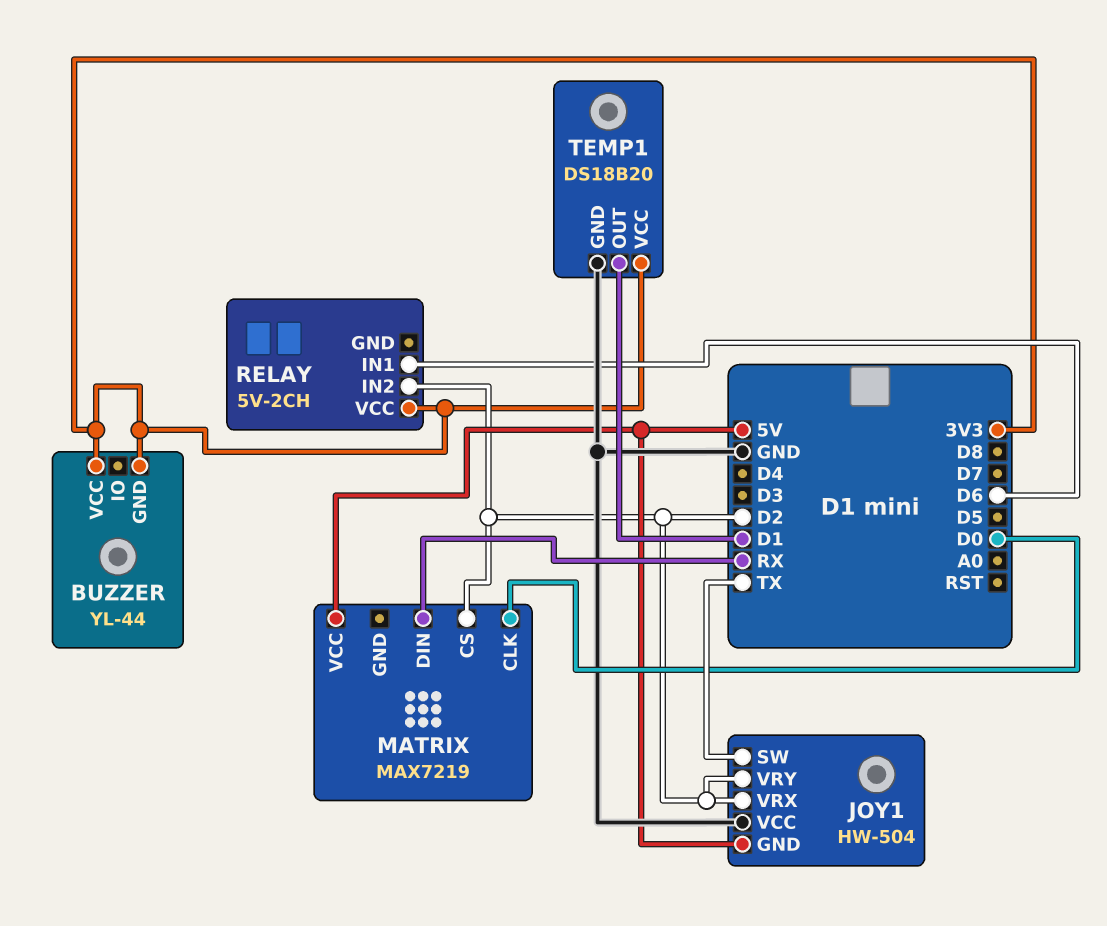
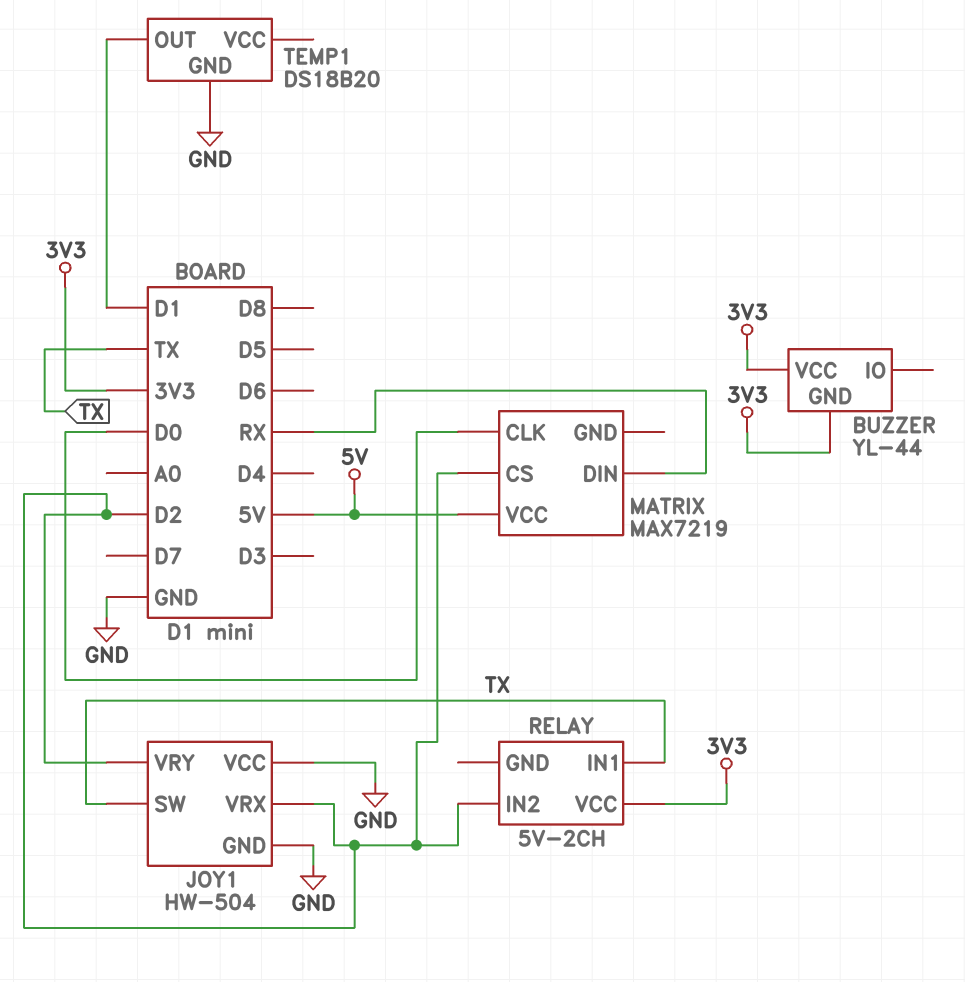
JOY1 pin GND: 5V -> GND
RELAY pin IN1: D6 -> TX
TEMP1 pin VCC: 3V3 -> none

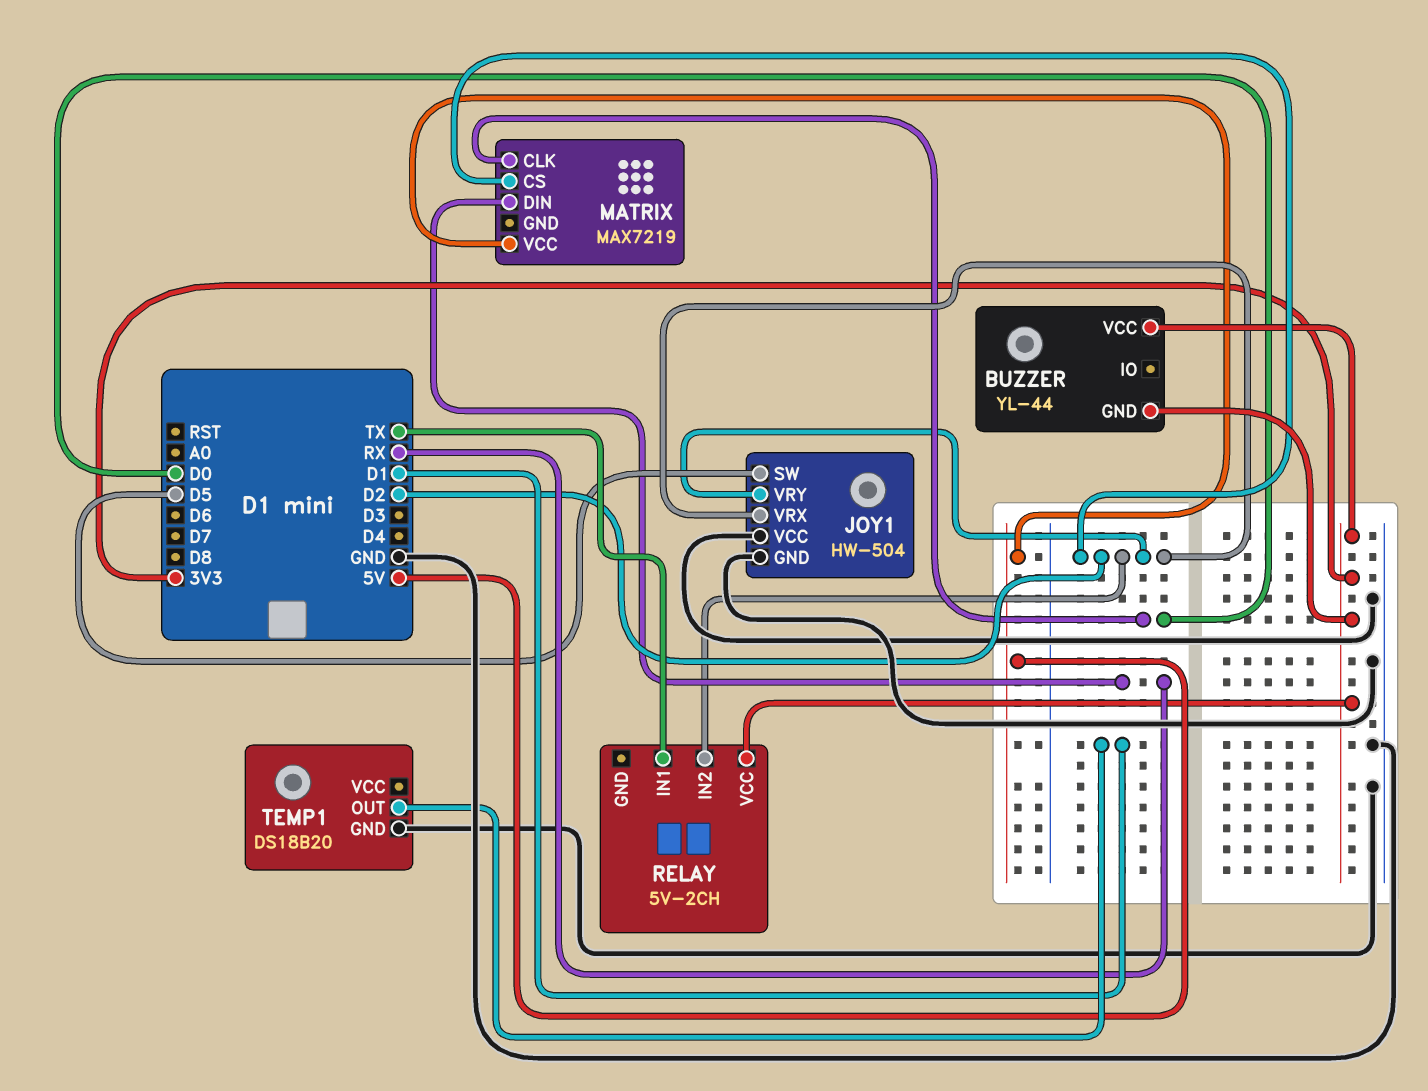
JOY1 pin SW: TX -> D5

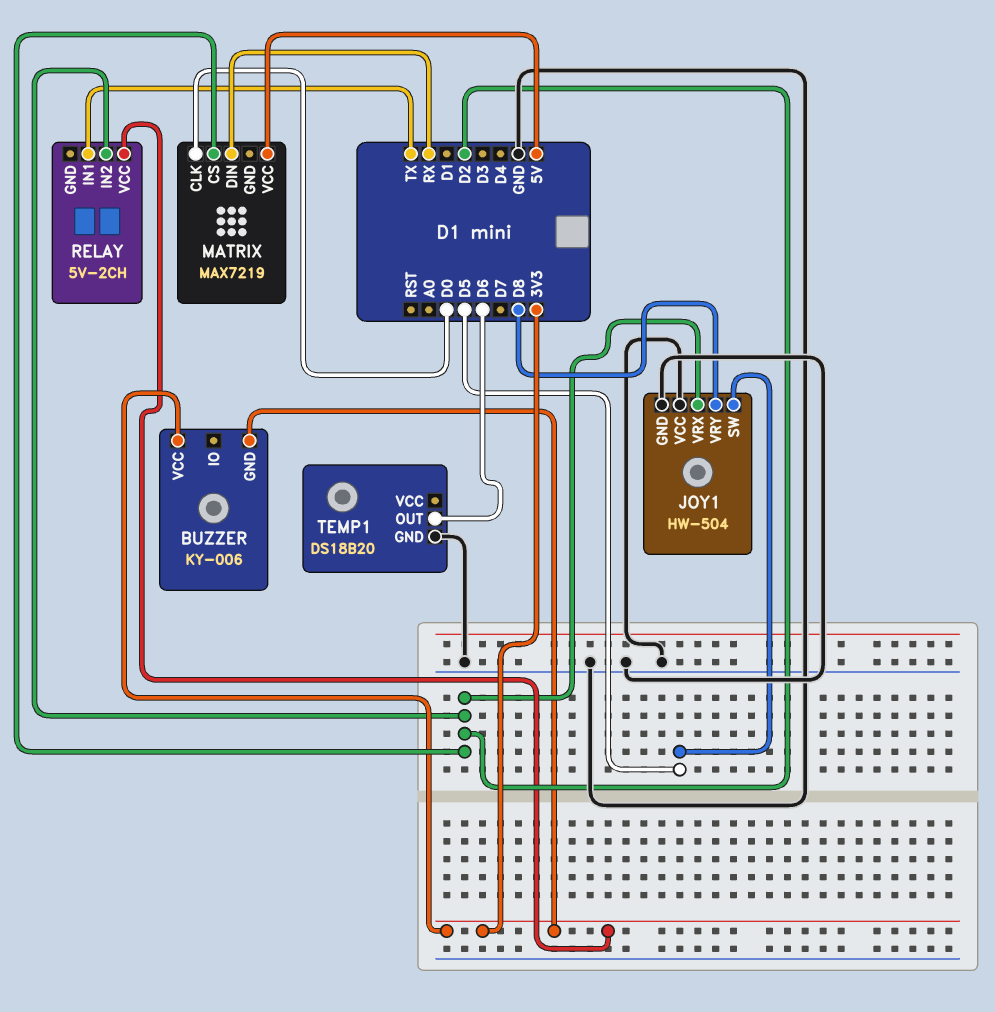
BUZZER: YL-44 -> KY-006
JOY1 pin VRY: D2 -> D8
TEMP1 pin OUT: D1 -> D6

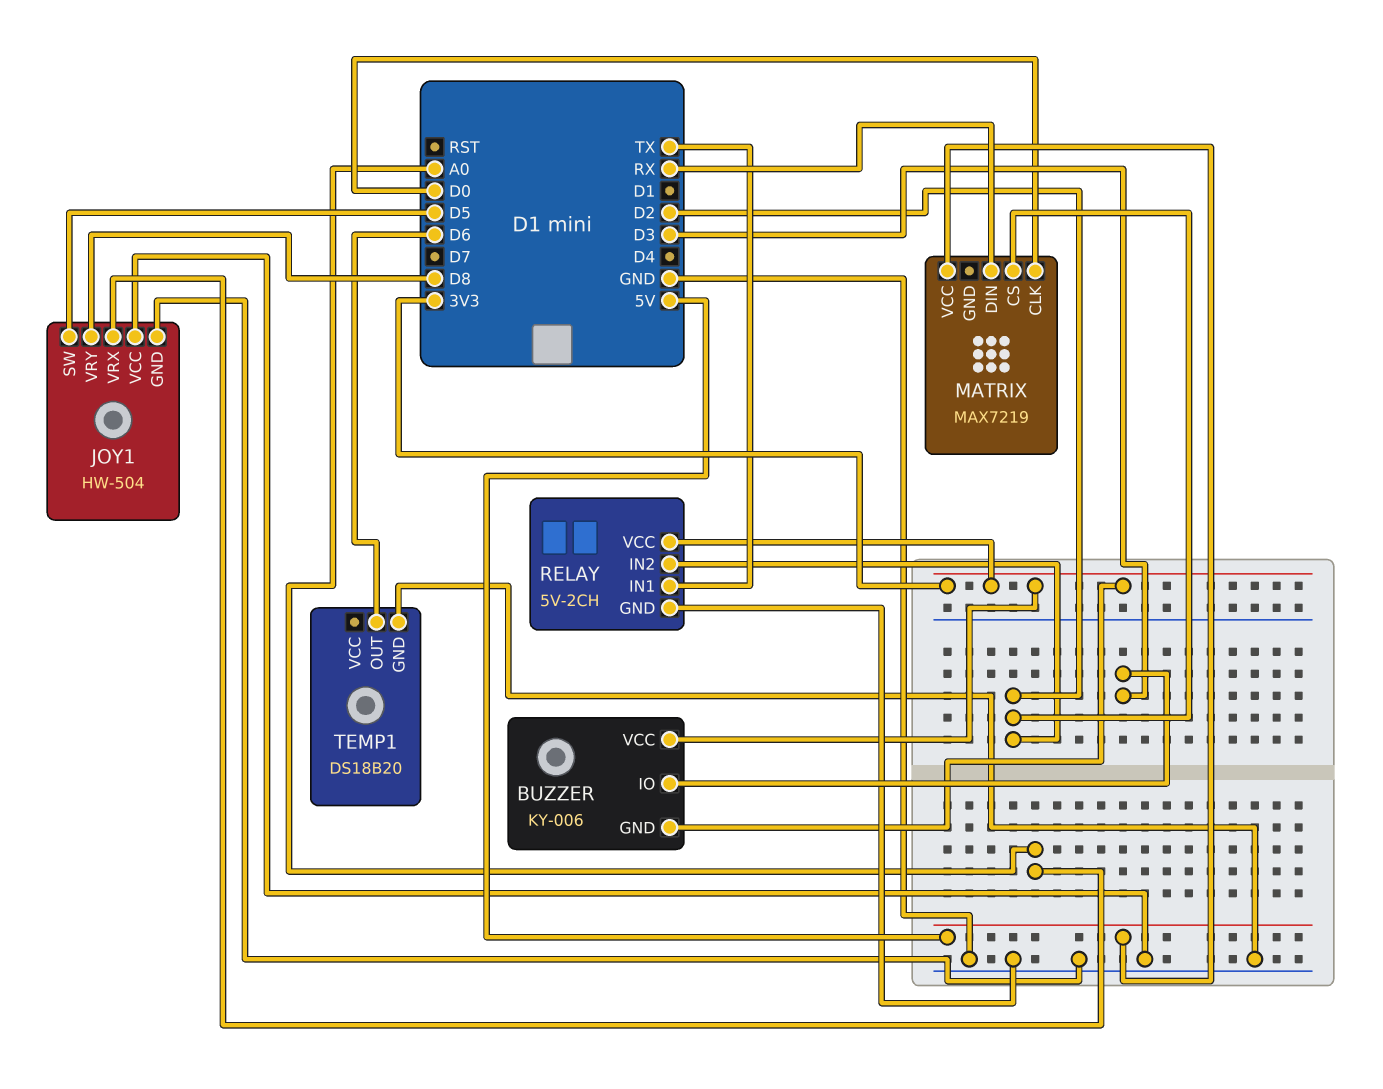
BUZZER pin IO: none -> D3
JOY1 pin VRX: D2 -> A0
RELAY pin GND: none -> GND

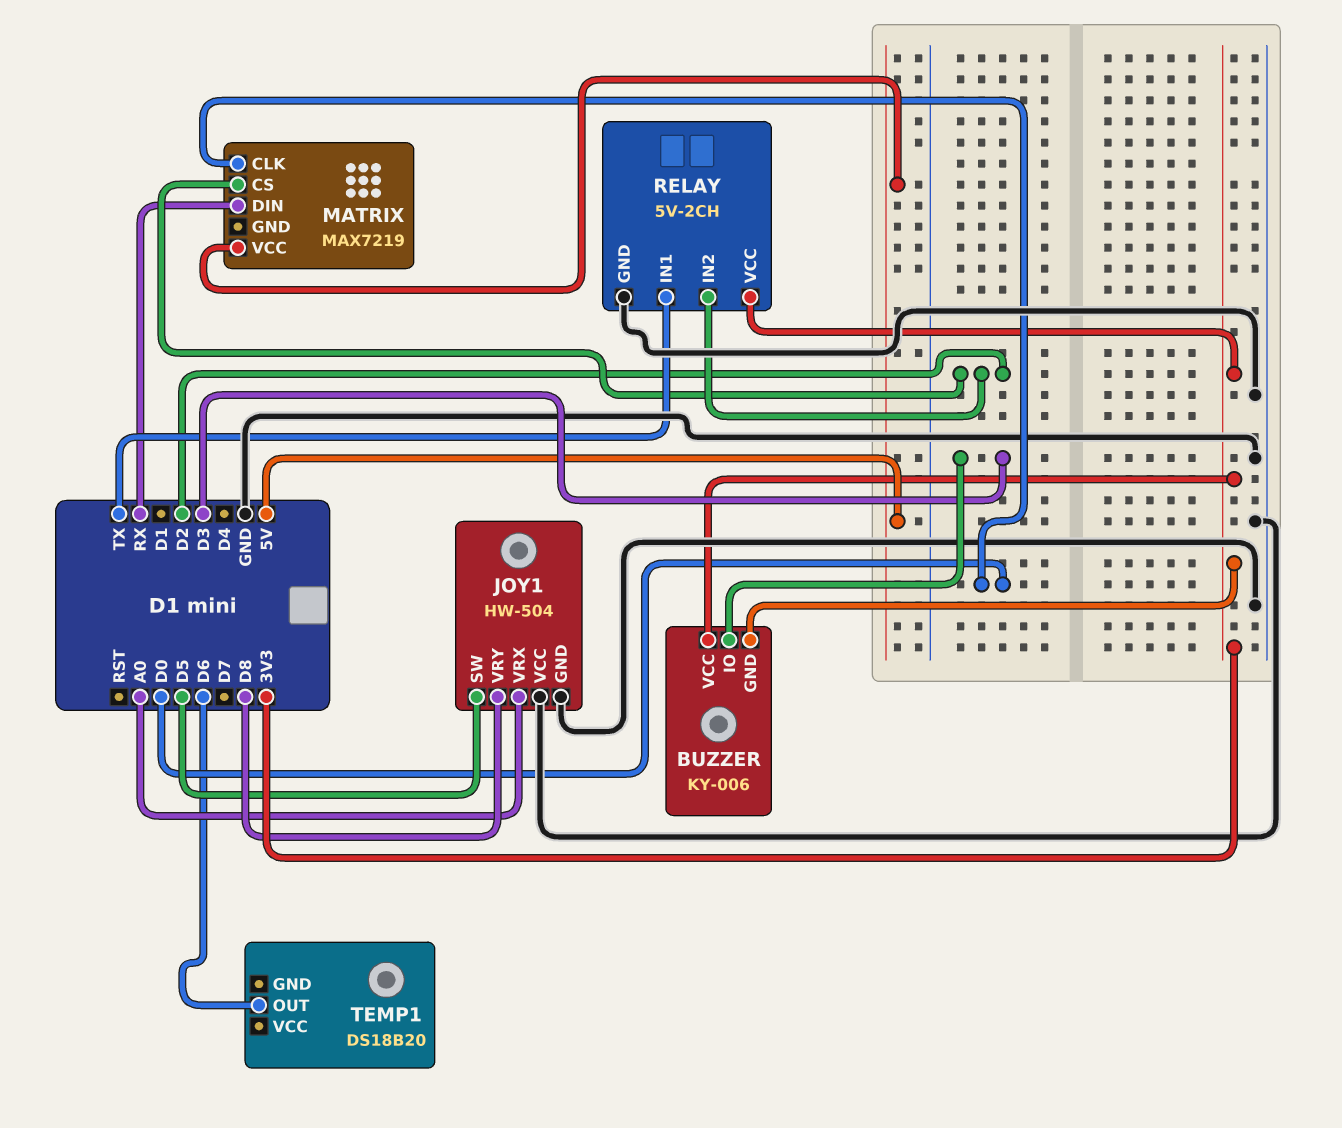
TEMP1 pin GND: GND -> none

